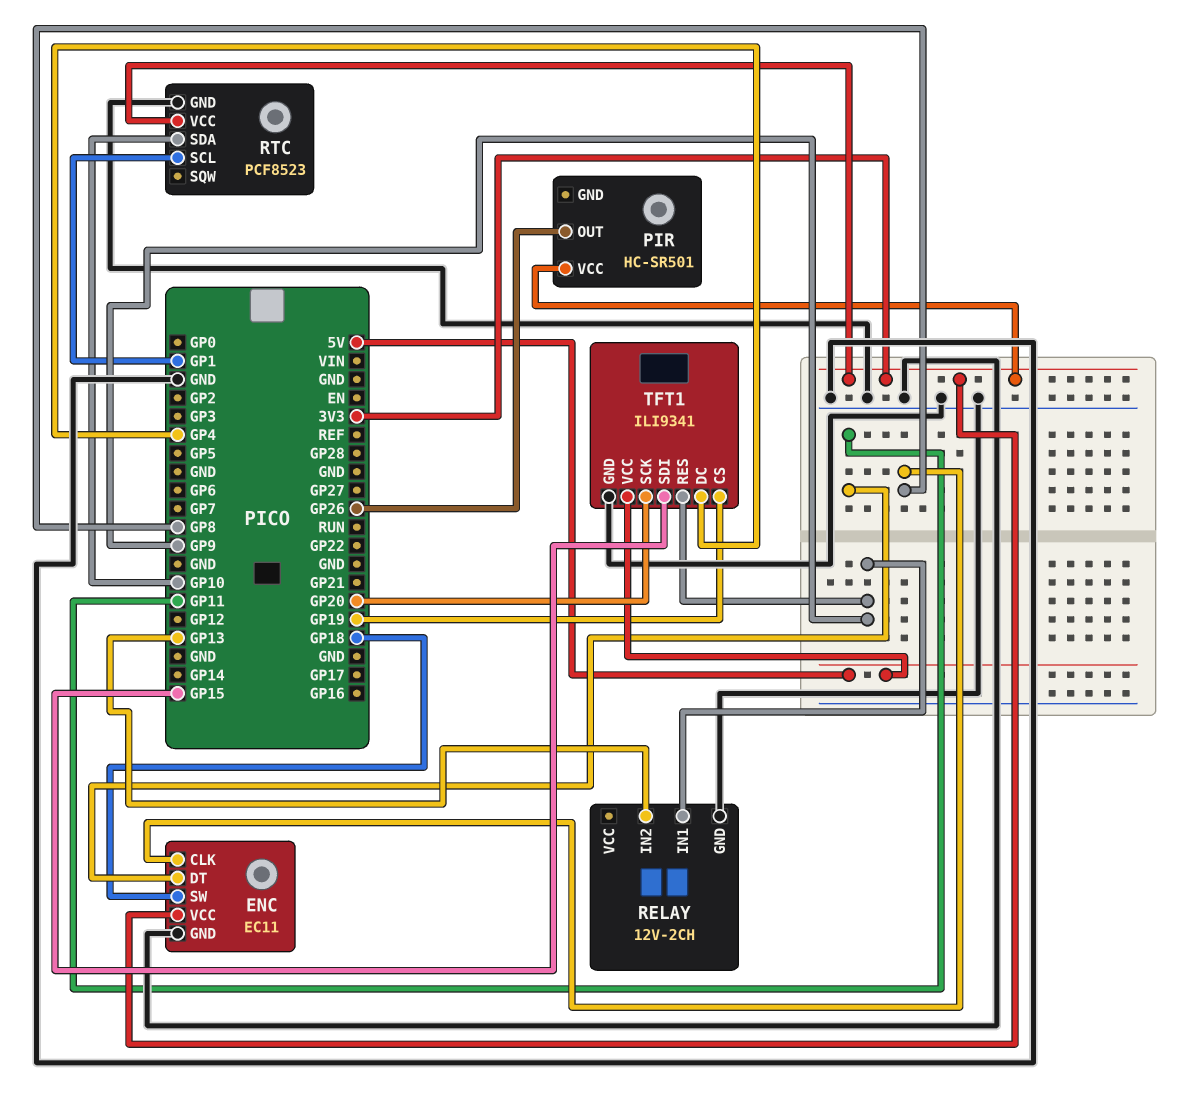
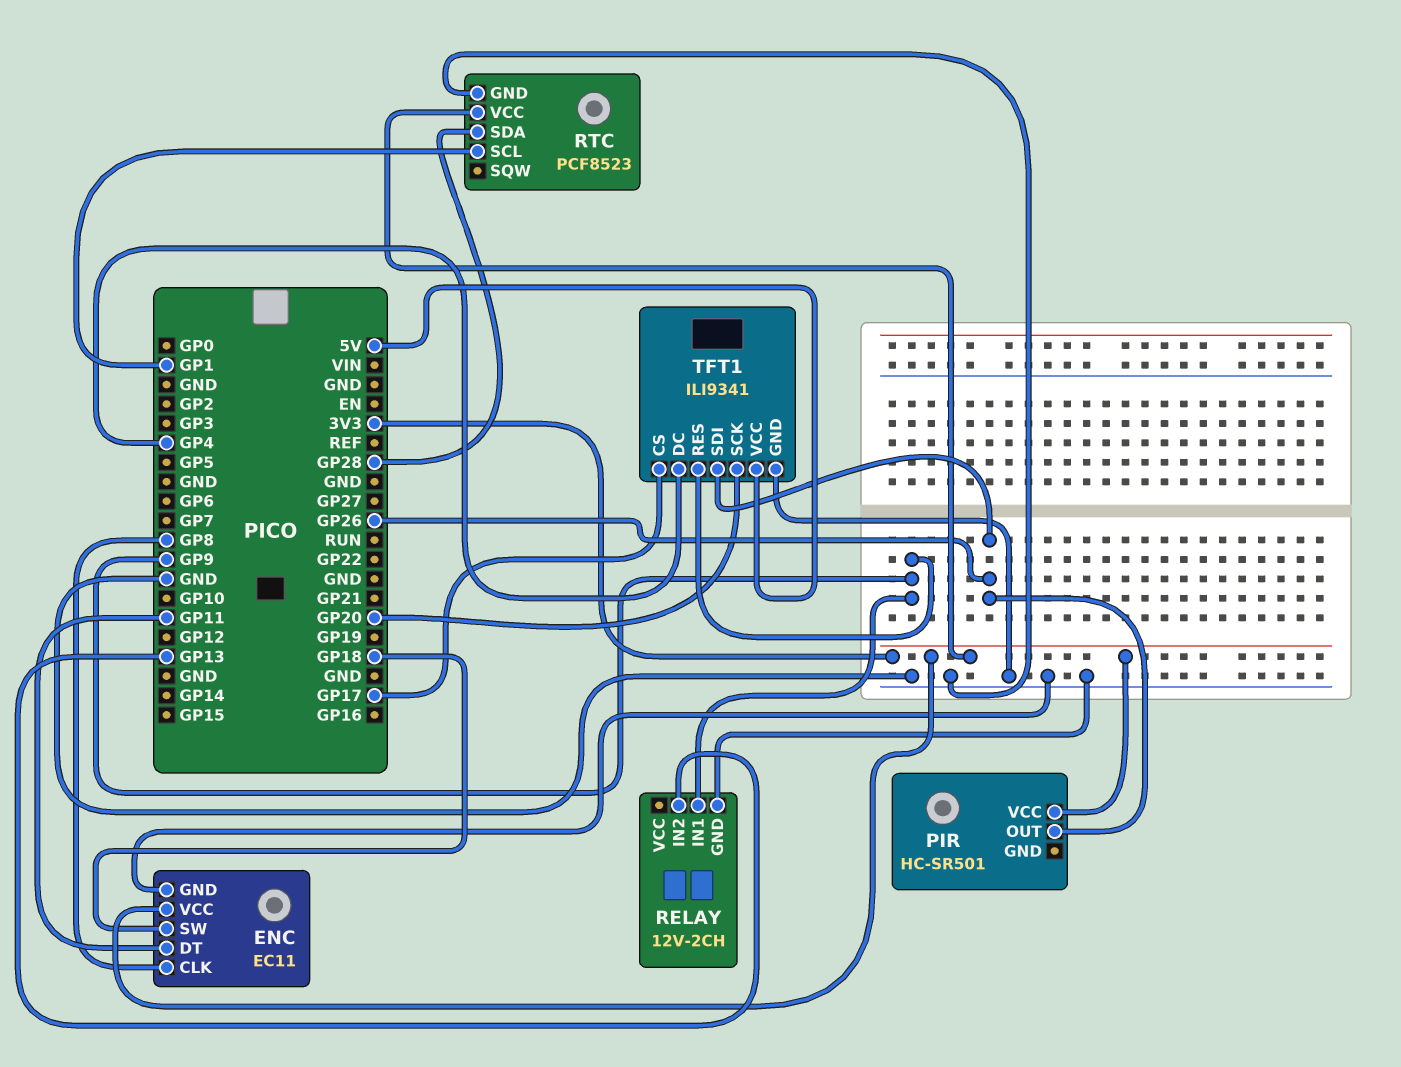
RTC pin SDA: GP10 -> GP28
TFT1 pin CS: GP19 -> GP17
TFT1 pin SDI: GP15 -> GP26

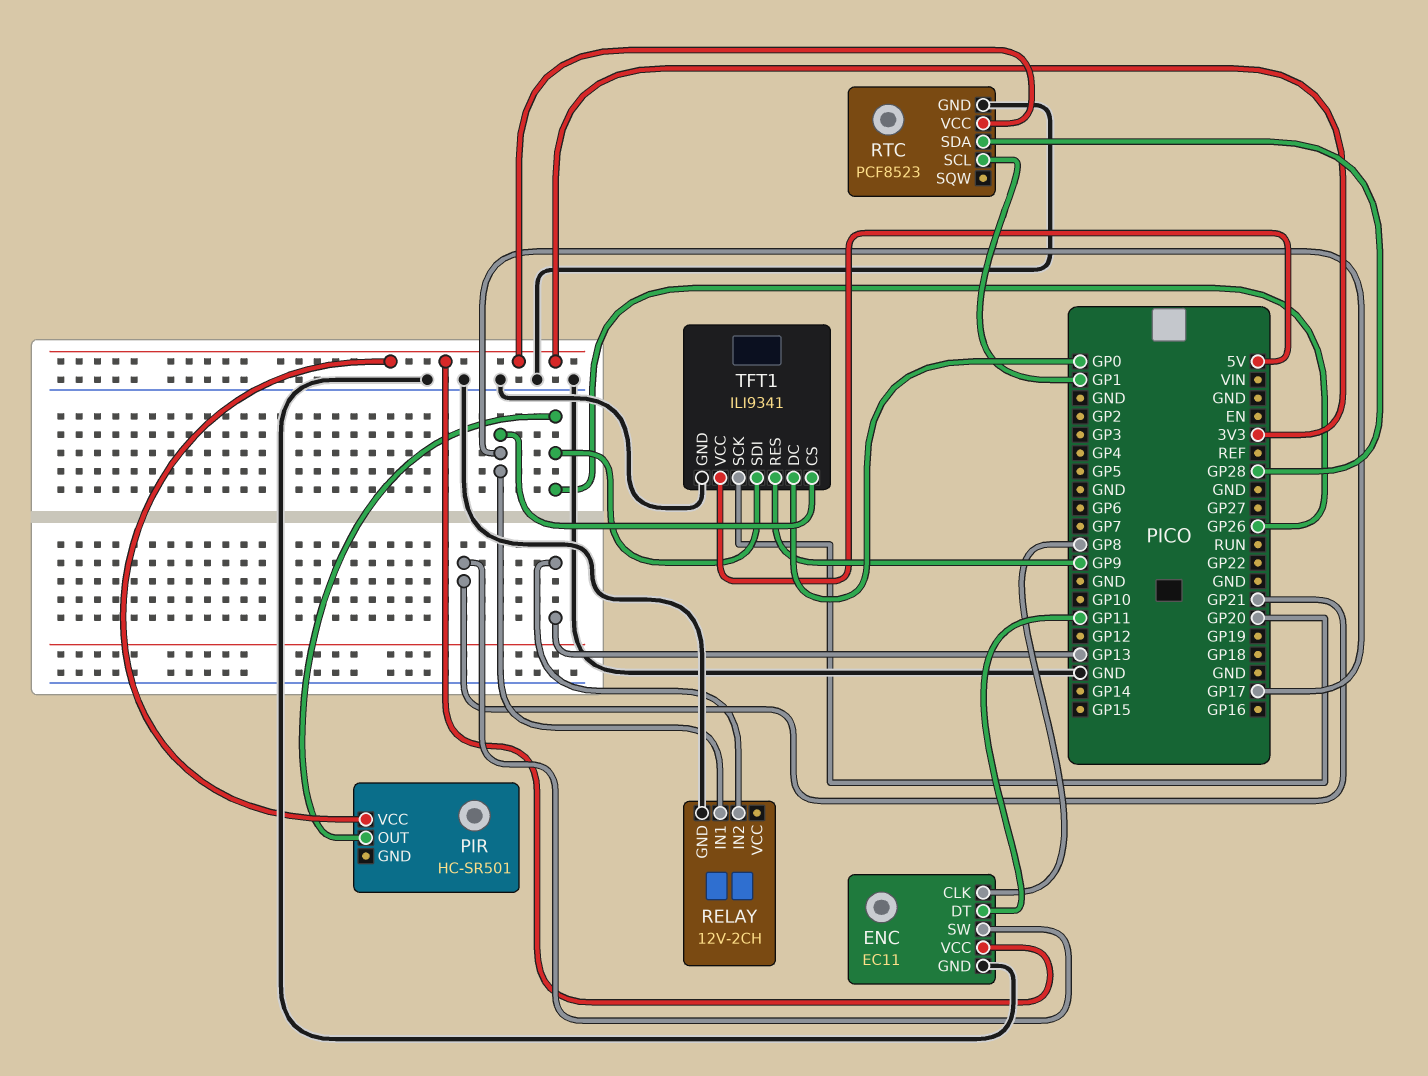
ENC pin SW: GP18 -> GP21
RELAY pin IN1: GP9 -> GP17
TFT1 pin DC: GP4 -> GP0

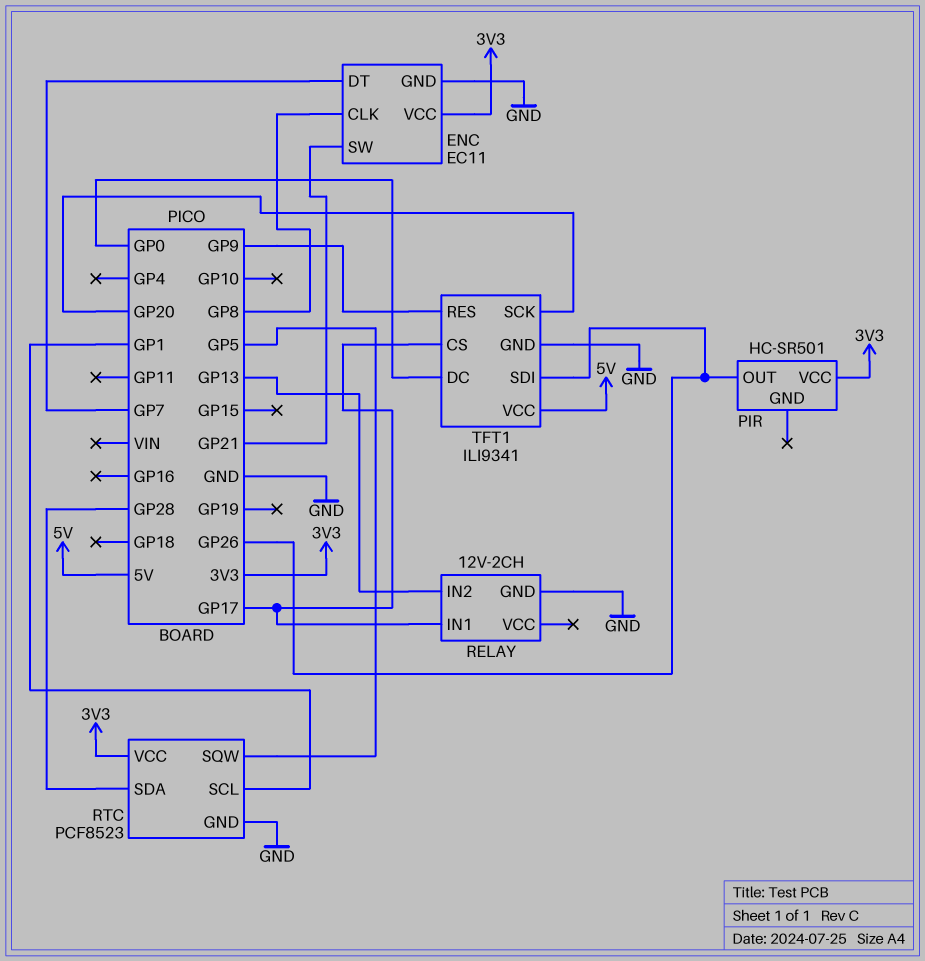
ENC pin DT: GP11 -> GP7
RTC pin SQW: none -> GP5

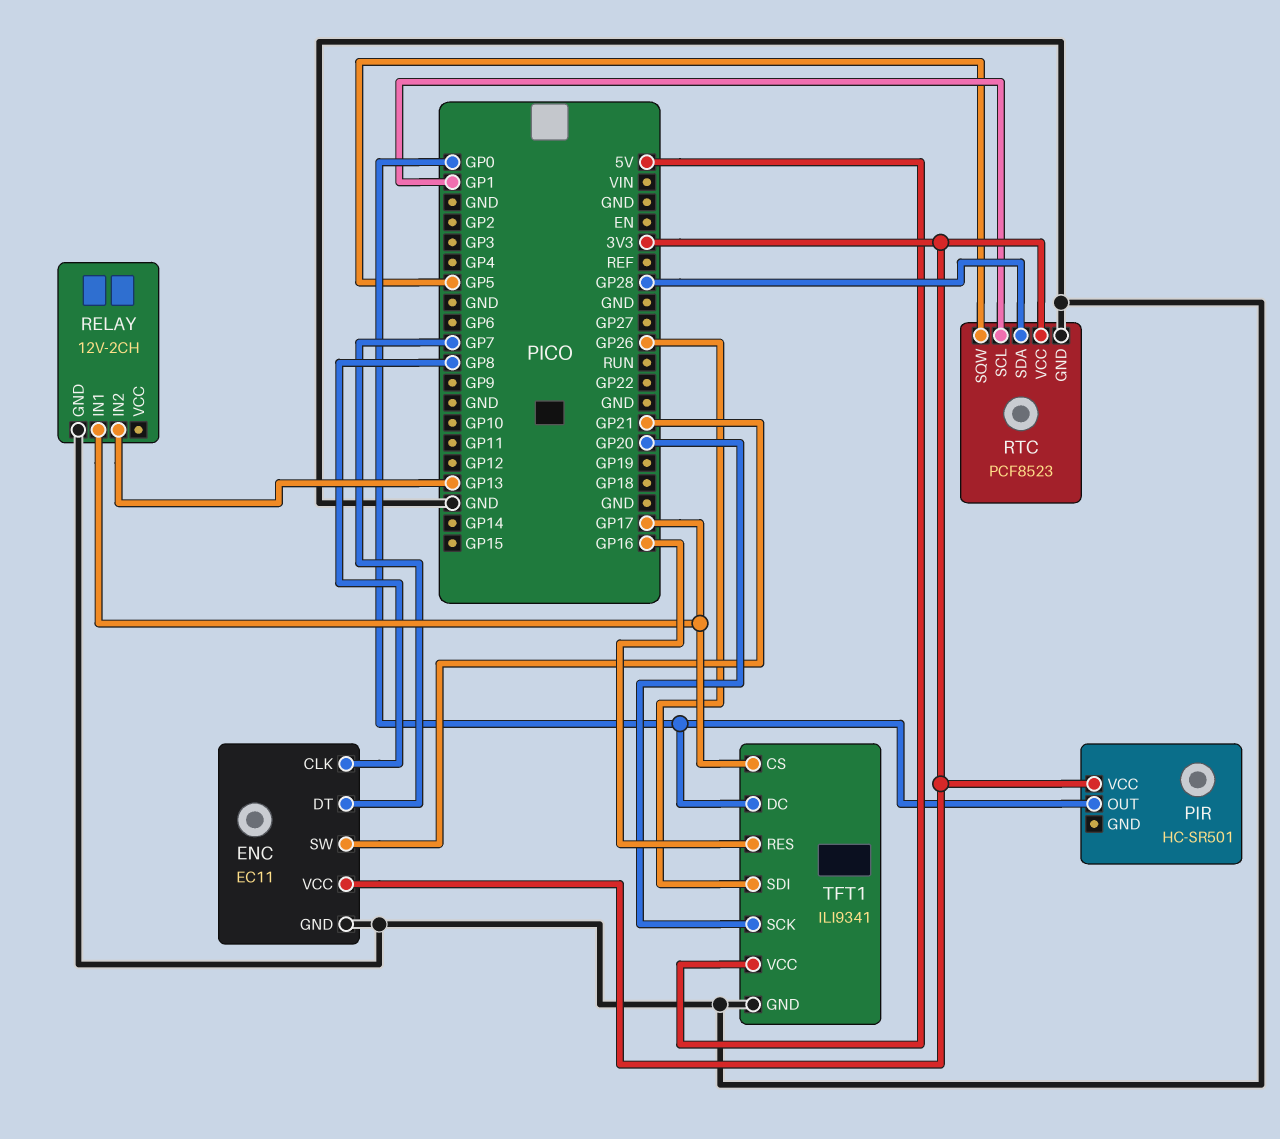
PIR pin OUT: GP26 -> GP0
TFT1 pin RES: GP9 -> GP16

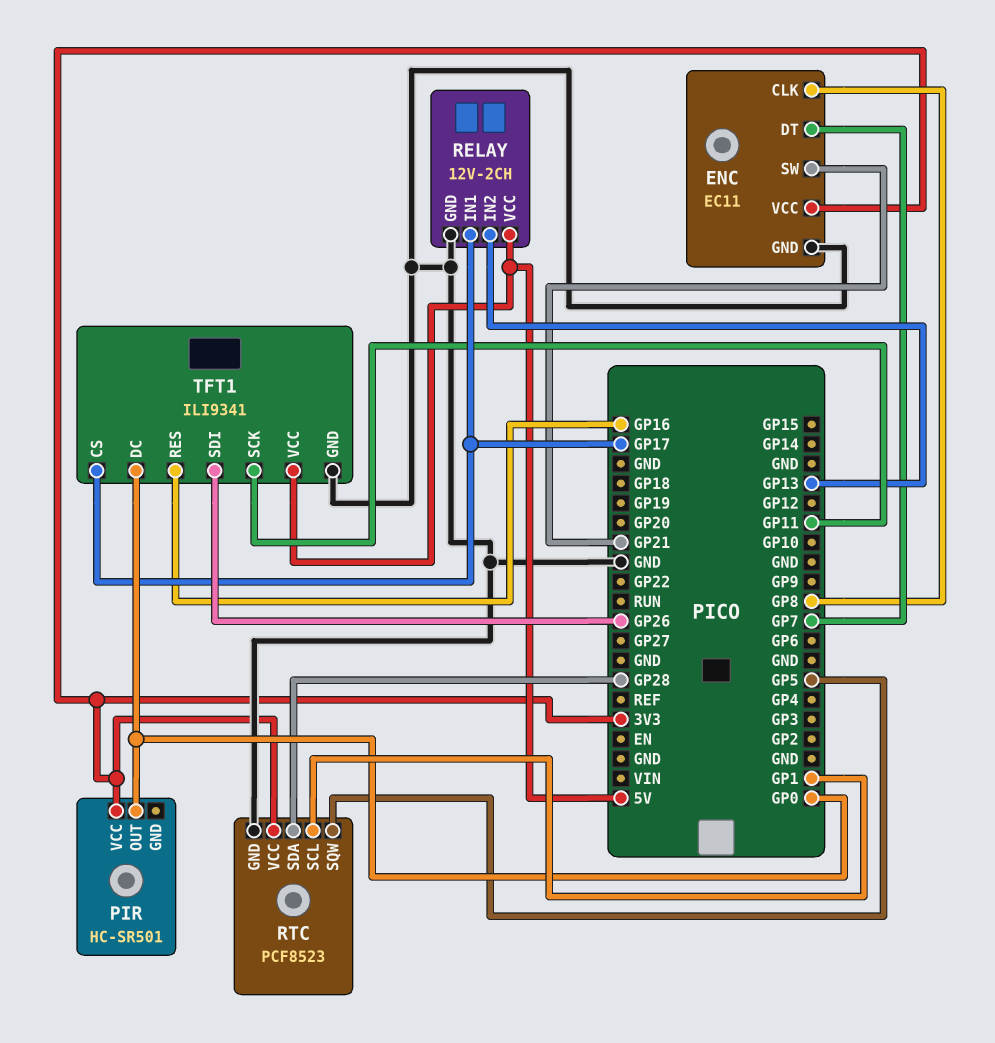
RELAY pin VCC: none -> 5V
TFT1 pin SCK: GP20 -> GP11

